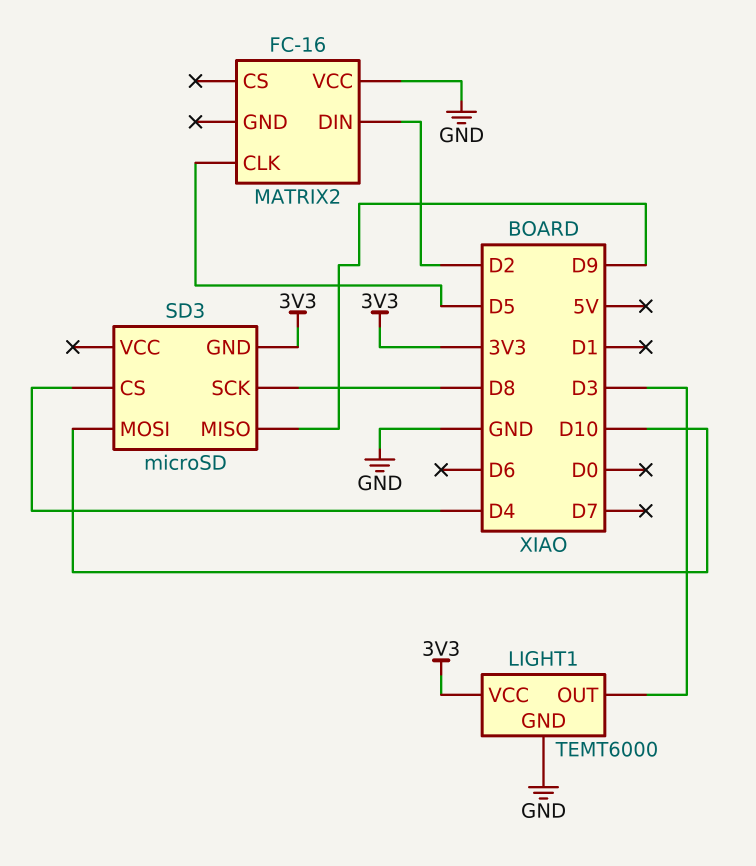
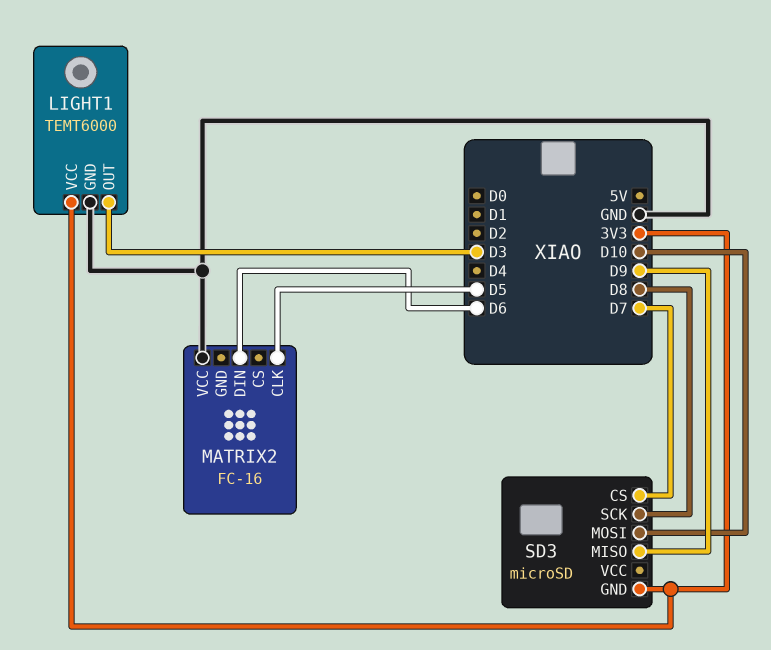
MATRIX2 pin DIN: D2 -> D6
SD3 pin CS: D4 -> D7

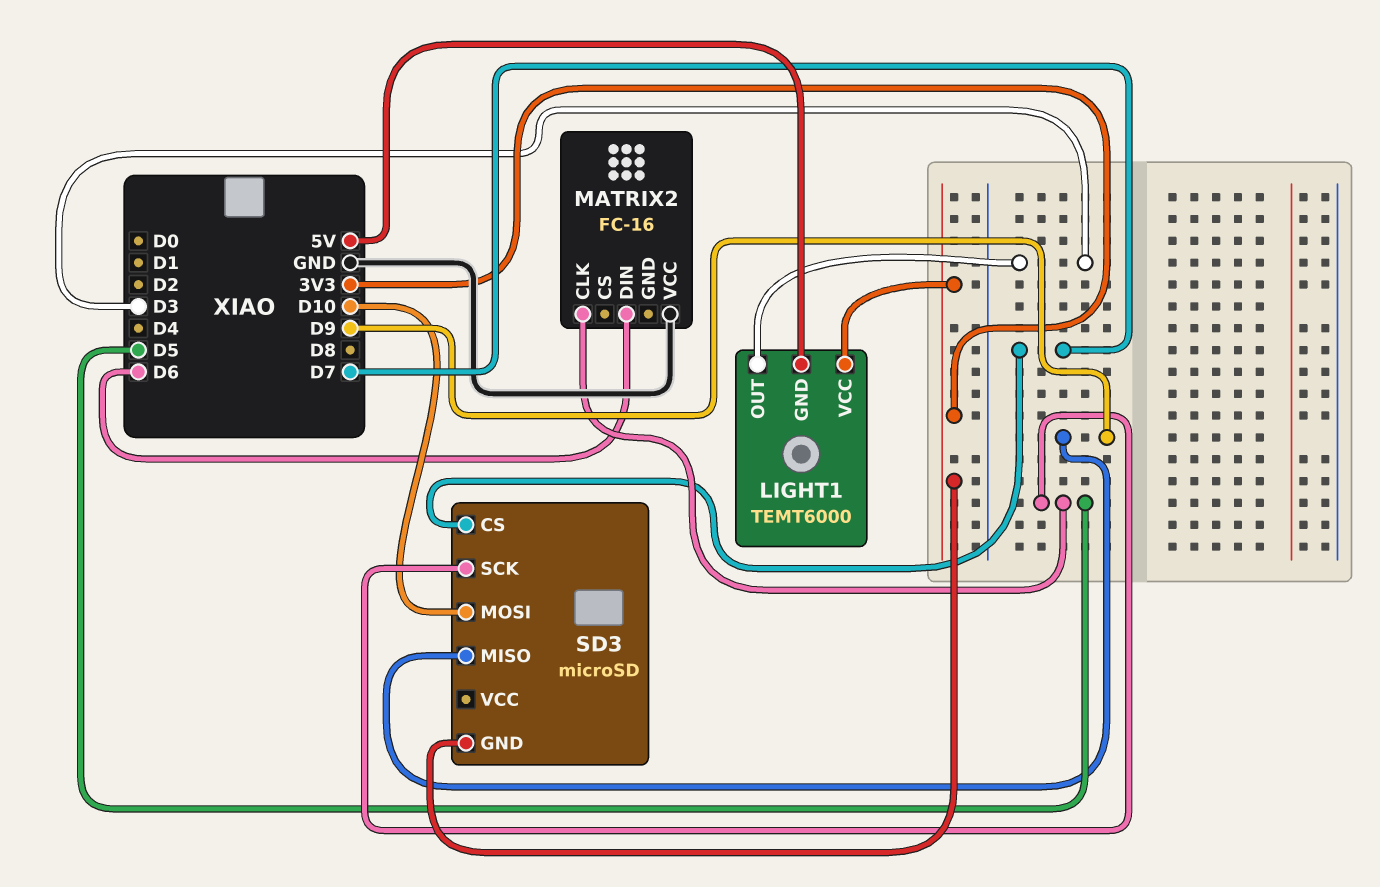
LIGHT1 pin GND: GND -> 5V
SD3 pin SCK: D8 -> D5

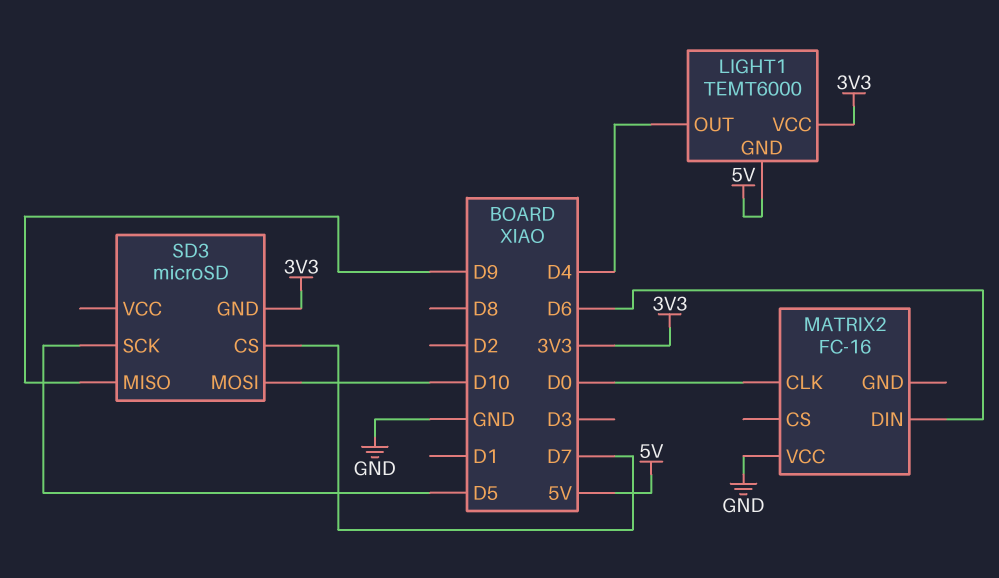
LIGHT1 pin OUT: D3 -> D4
MATRIX2 pin CLK: D5 -> D0

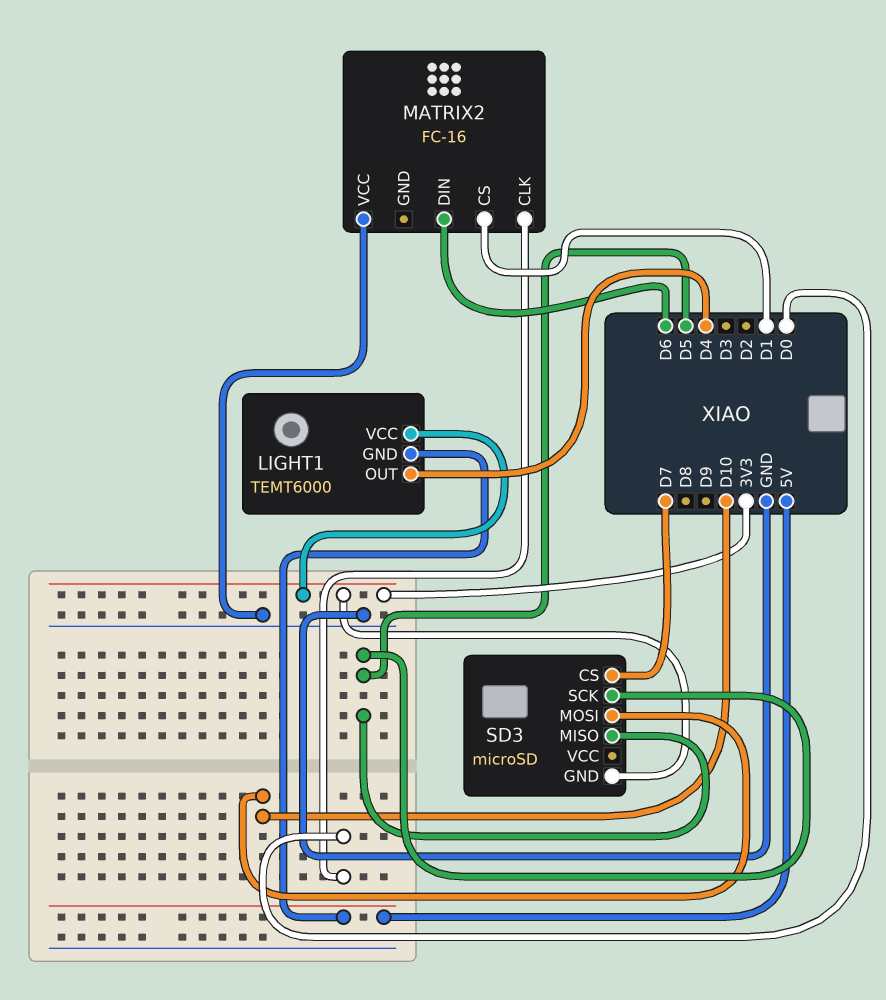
MATRIX2 pin CS: none -> D1
SD3 pin MISO: D9 -> D5

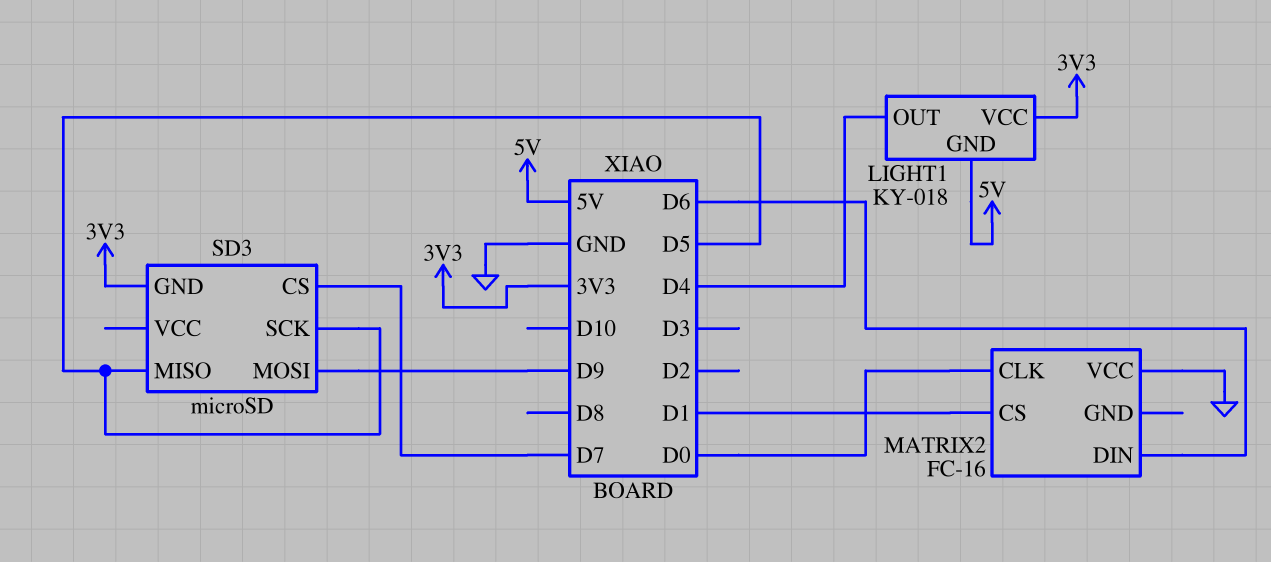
LIGHT1: TEMT6000 -> KY-018
SD3 pin MOSI: D10 -> D9

